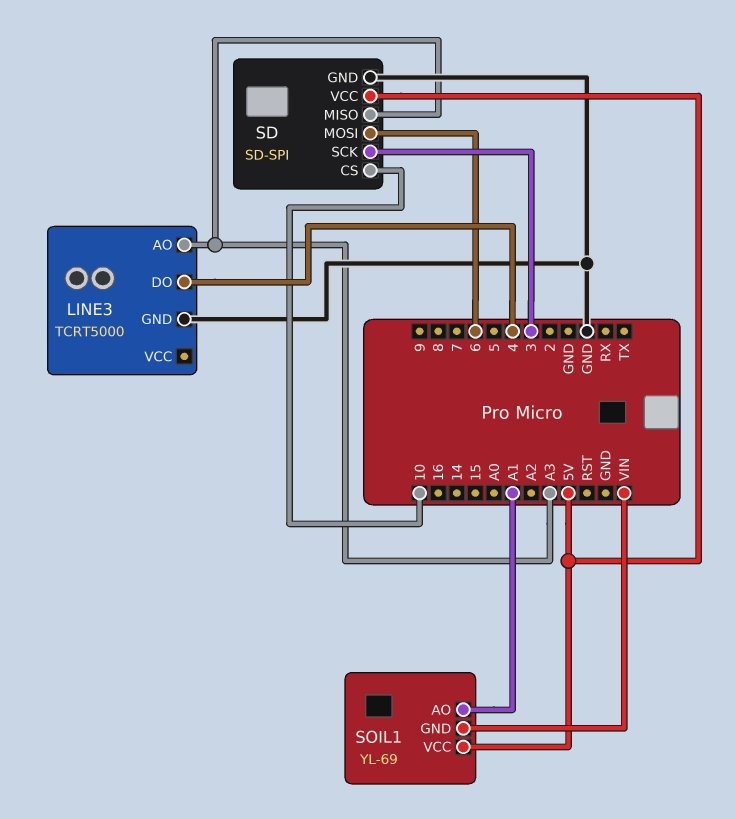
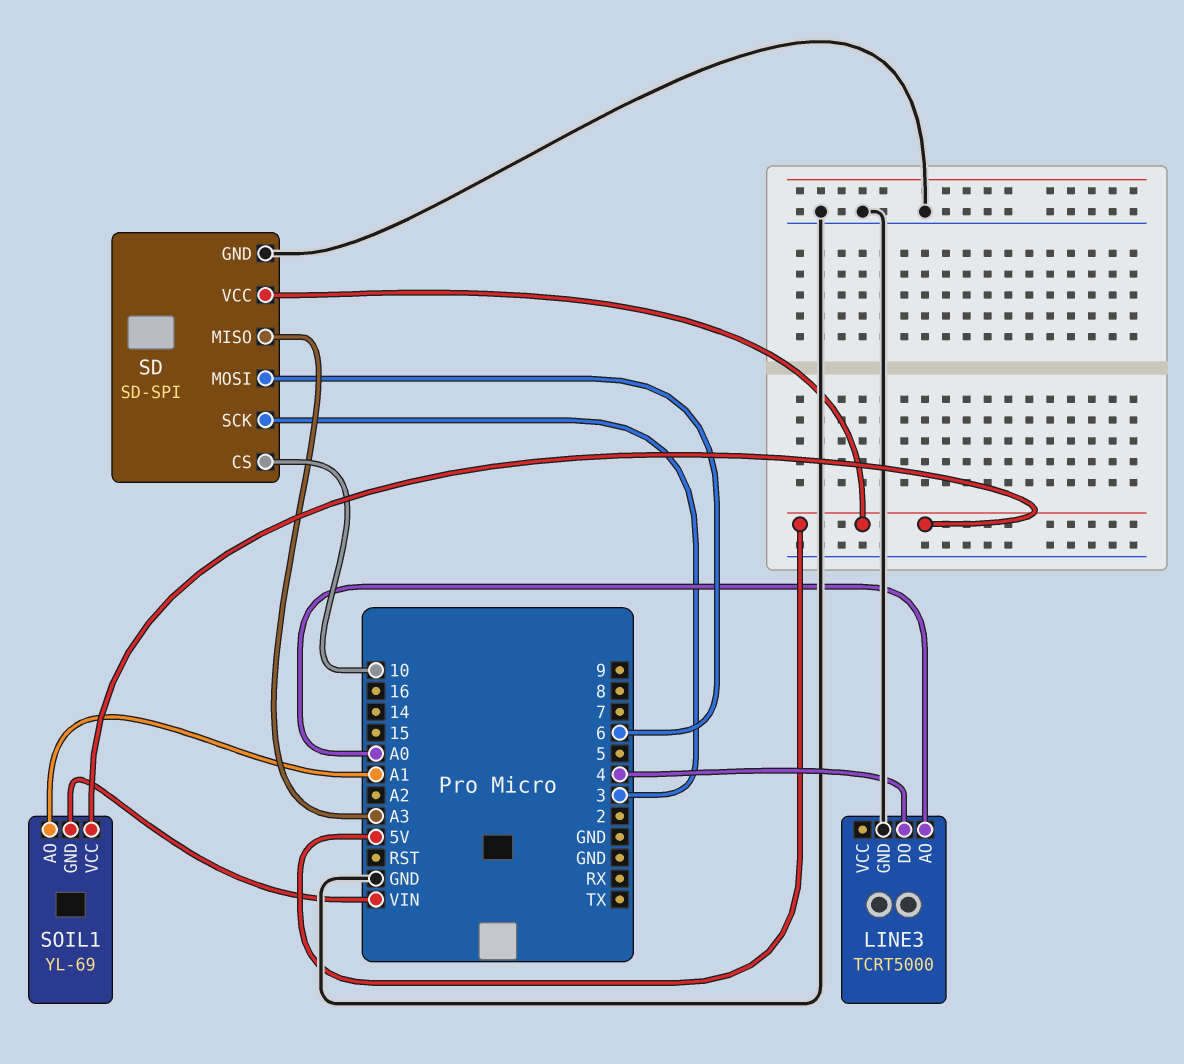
LINE3 pin AO: A3 -> A0

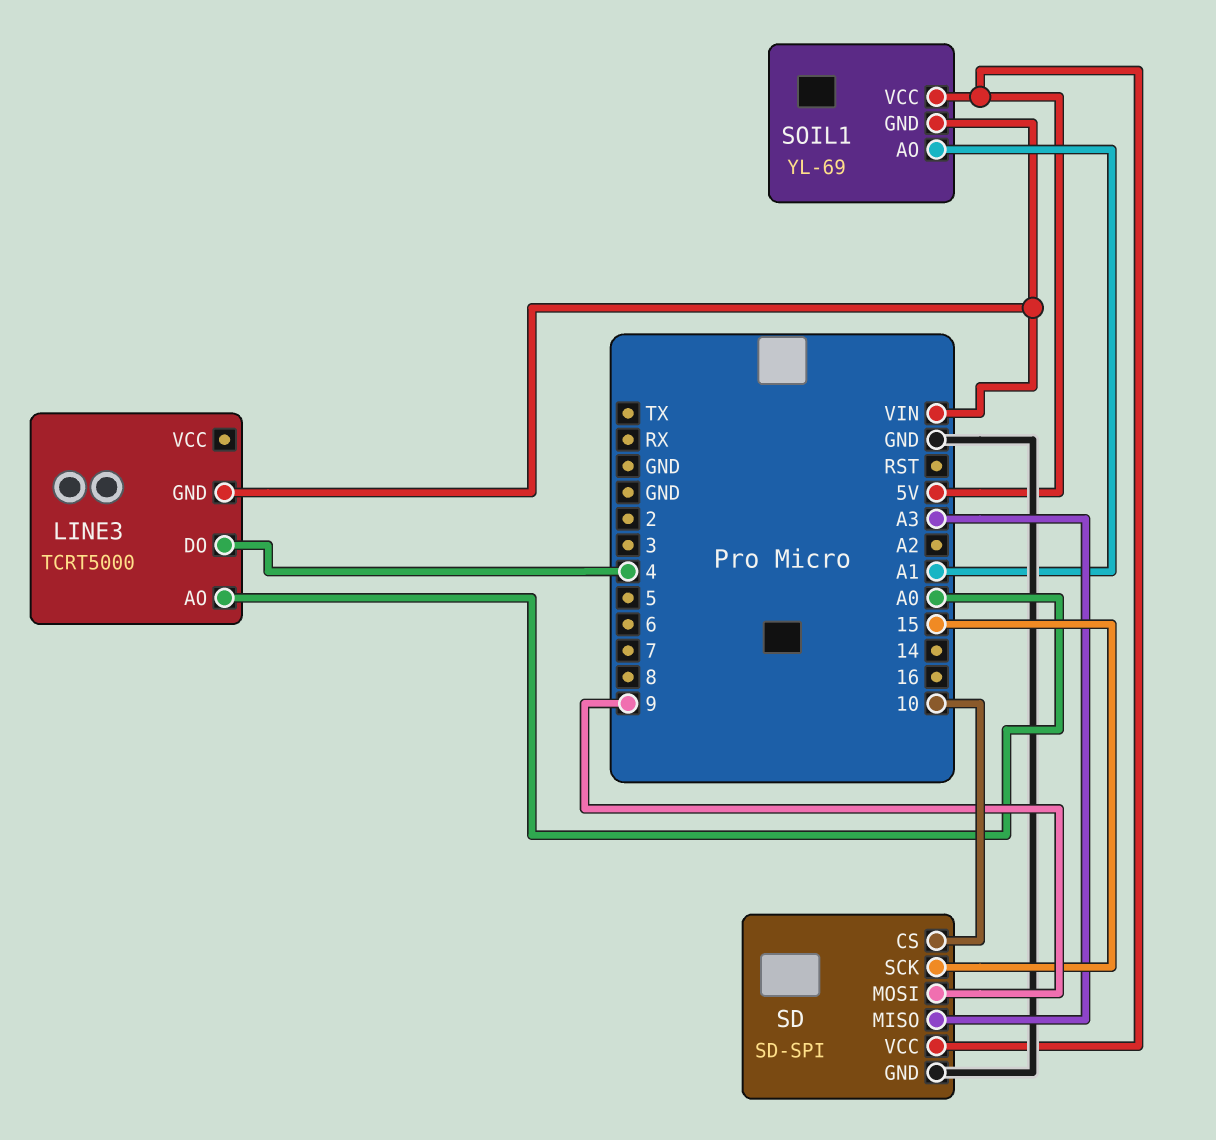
LINE3 pin GND: GND -> VIN
SD pin MOSI: 6 -> 9
SD pin SCK: 3 -> 15

